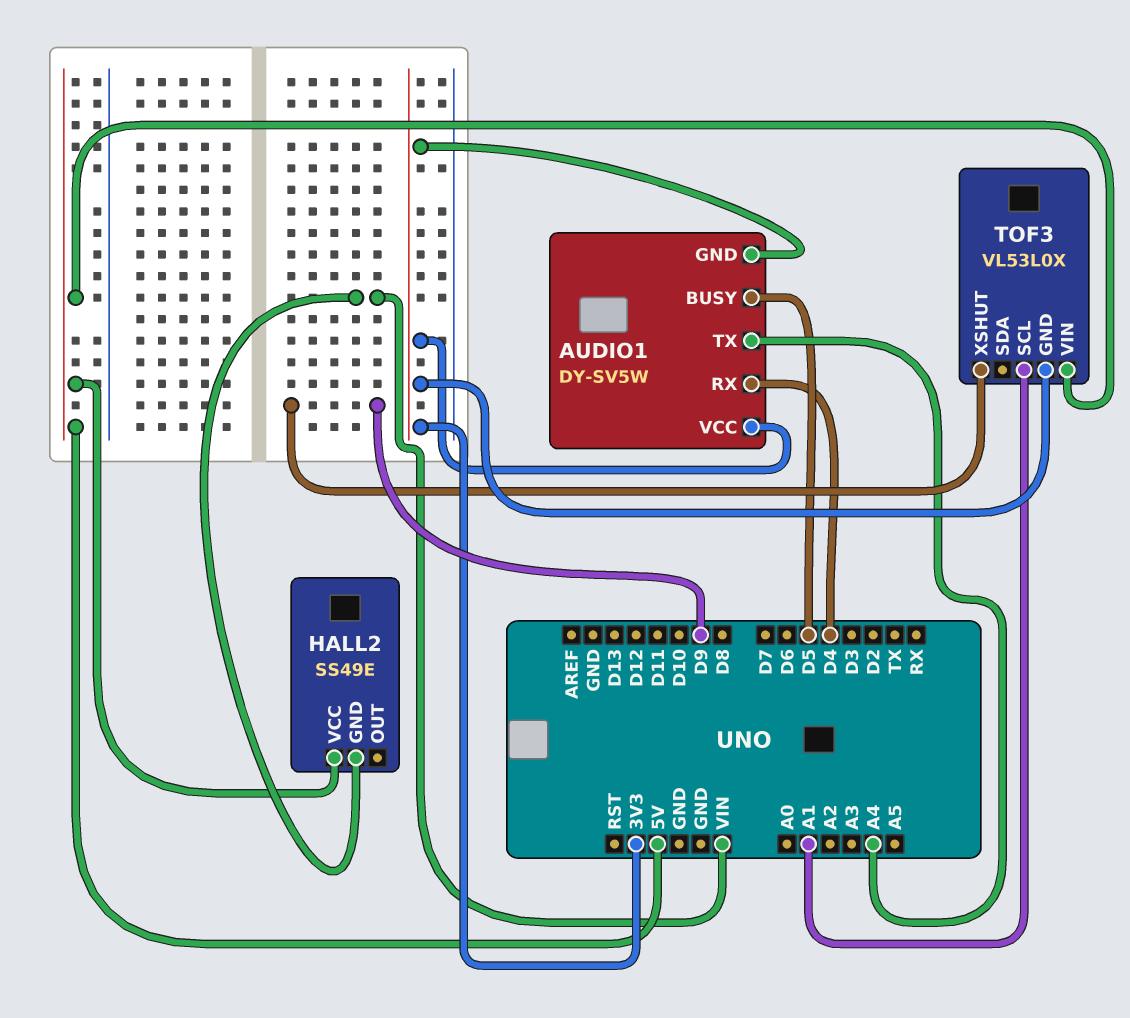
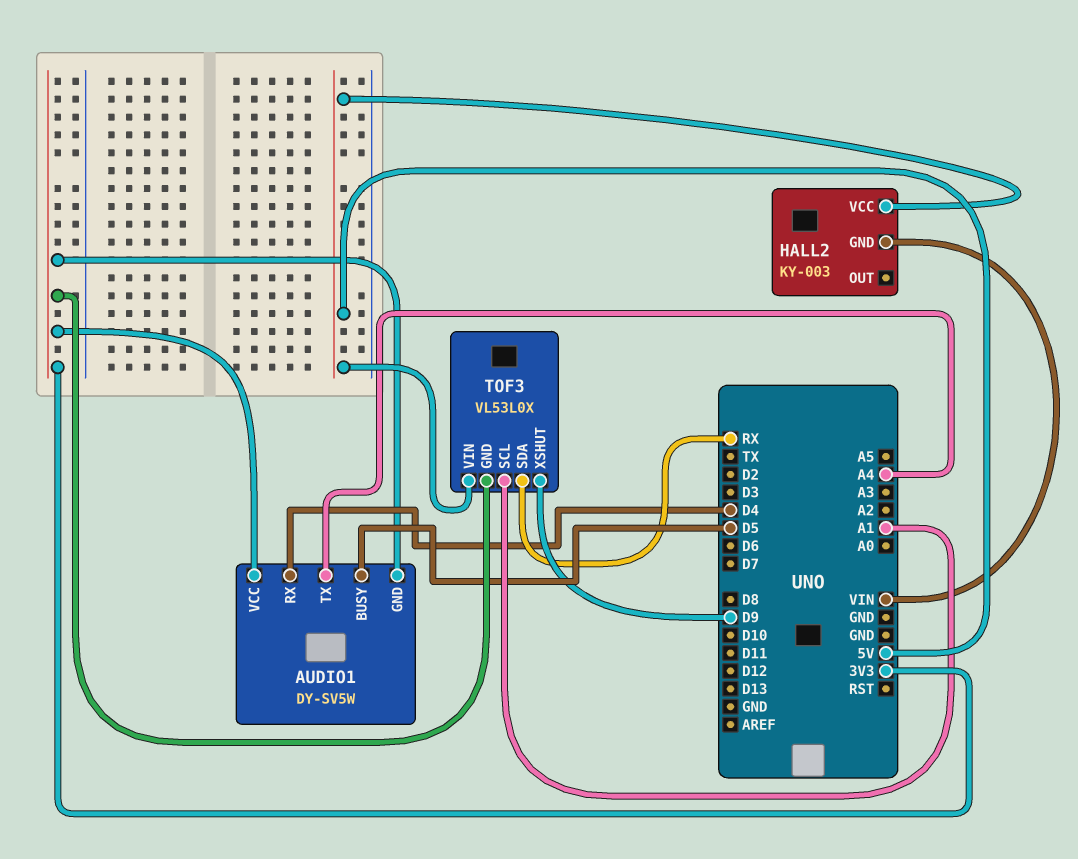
HALL2: SS49E -> KY-003
TOF3 pin SDA: none -> RX

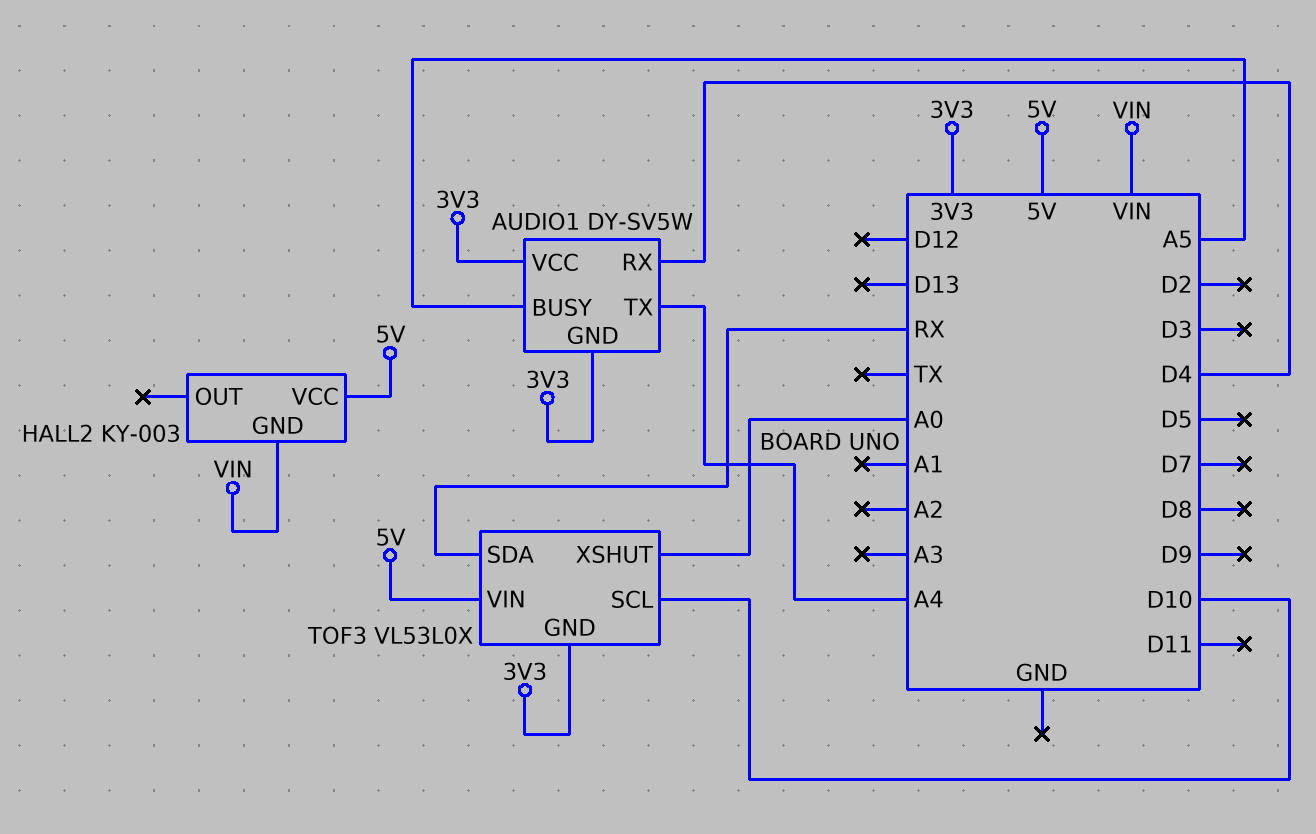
AUDIO1 pin BUSY: D5 -> A5
TOF3 pin SCL: A1 -> D10
TOF3 pin XSHUT: D9 -> A0

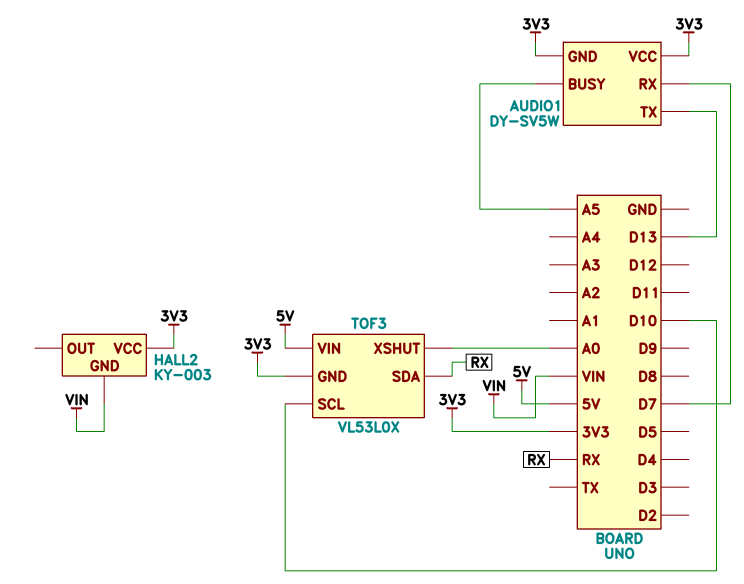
AUDIO1 pin RX: D4 -> D7
AUDIO1 pin TX: A4 -> D13
HALL2 pin VCC: 5V -> 3V3

